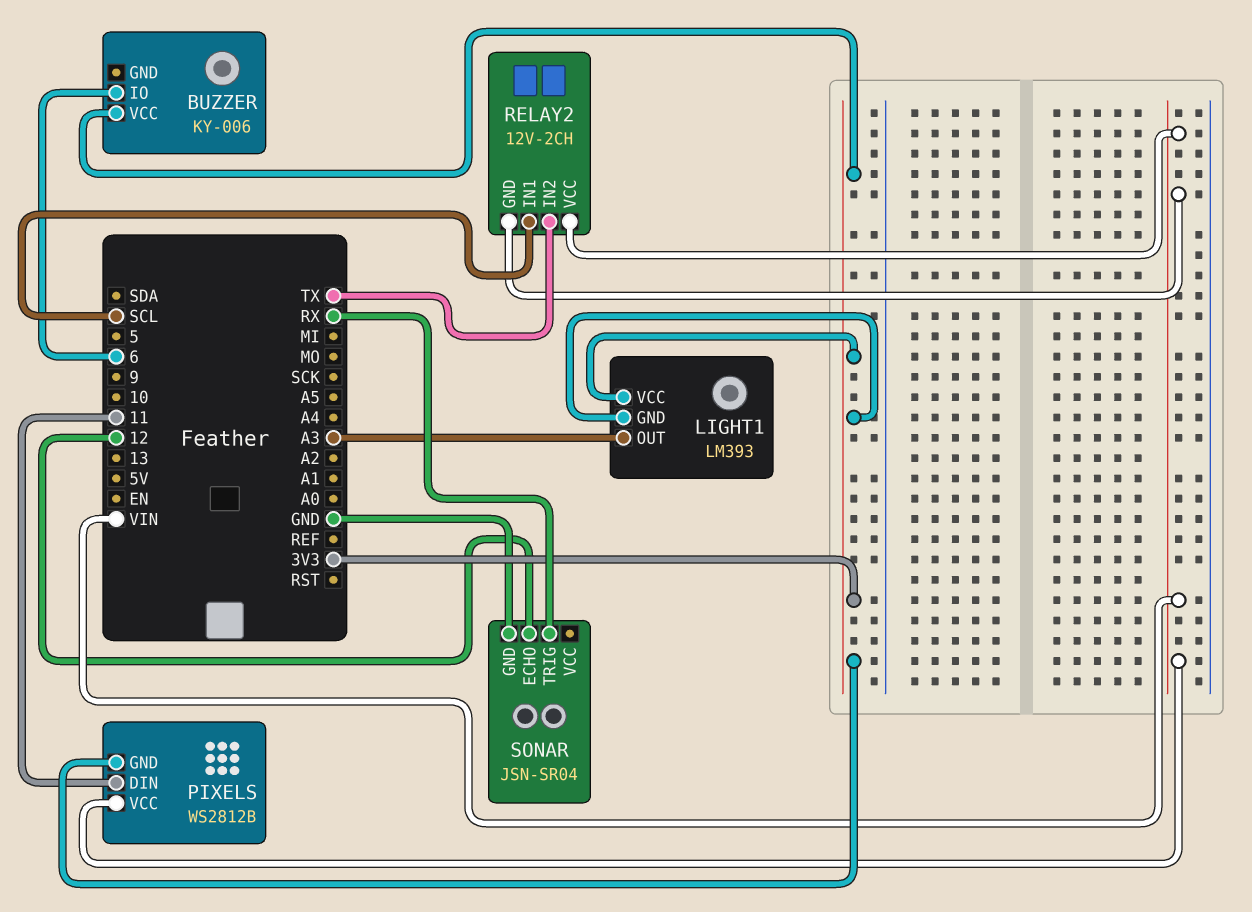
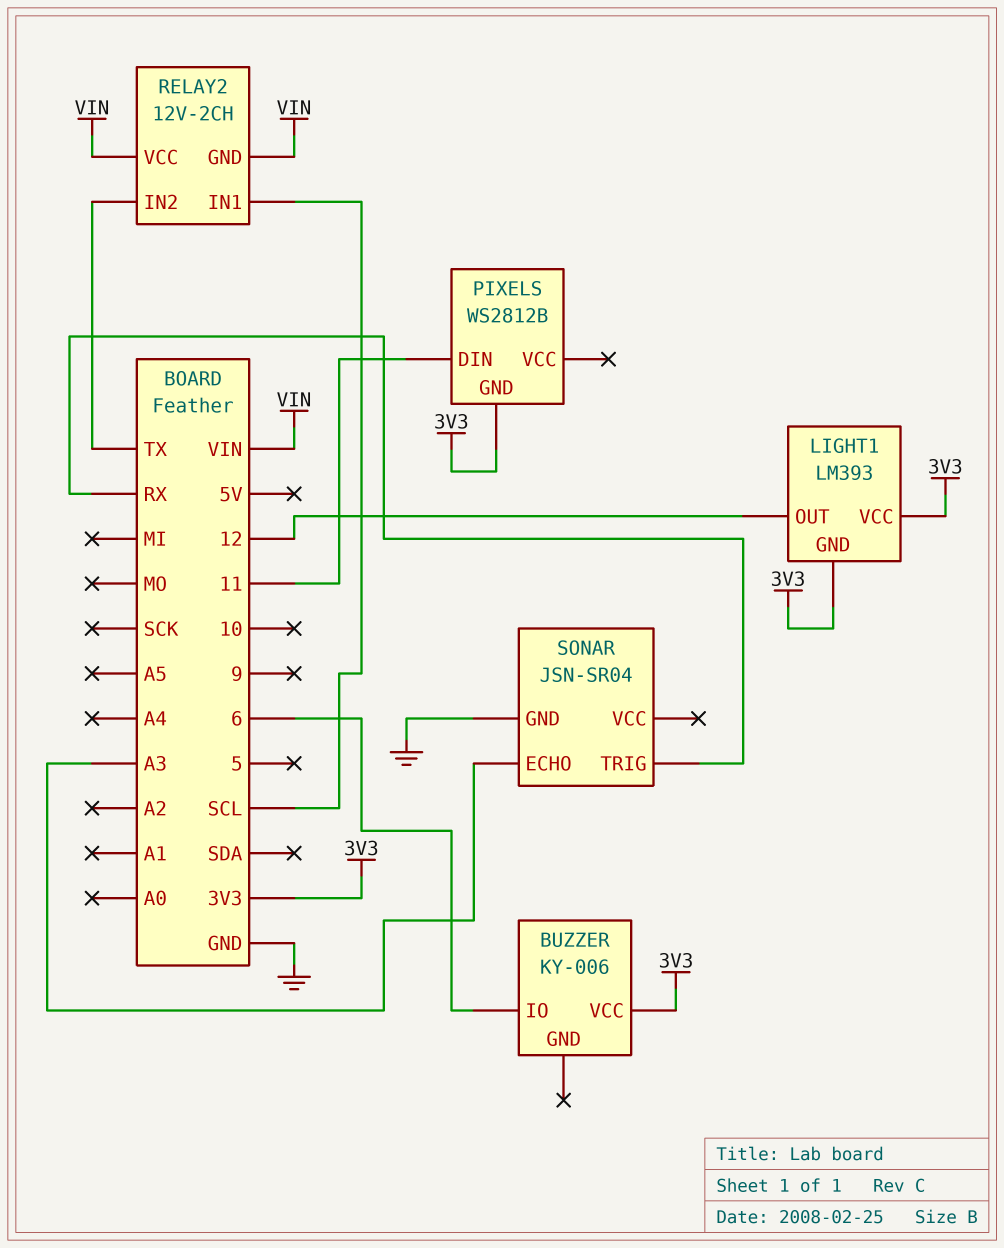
LIGHT1 pin OUT: A3 -> 12
PIXELS pin VCC: VIN -> none
SONAR pin ECHO: 12 -> A3

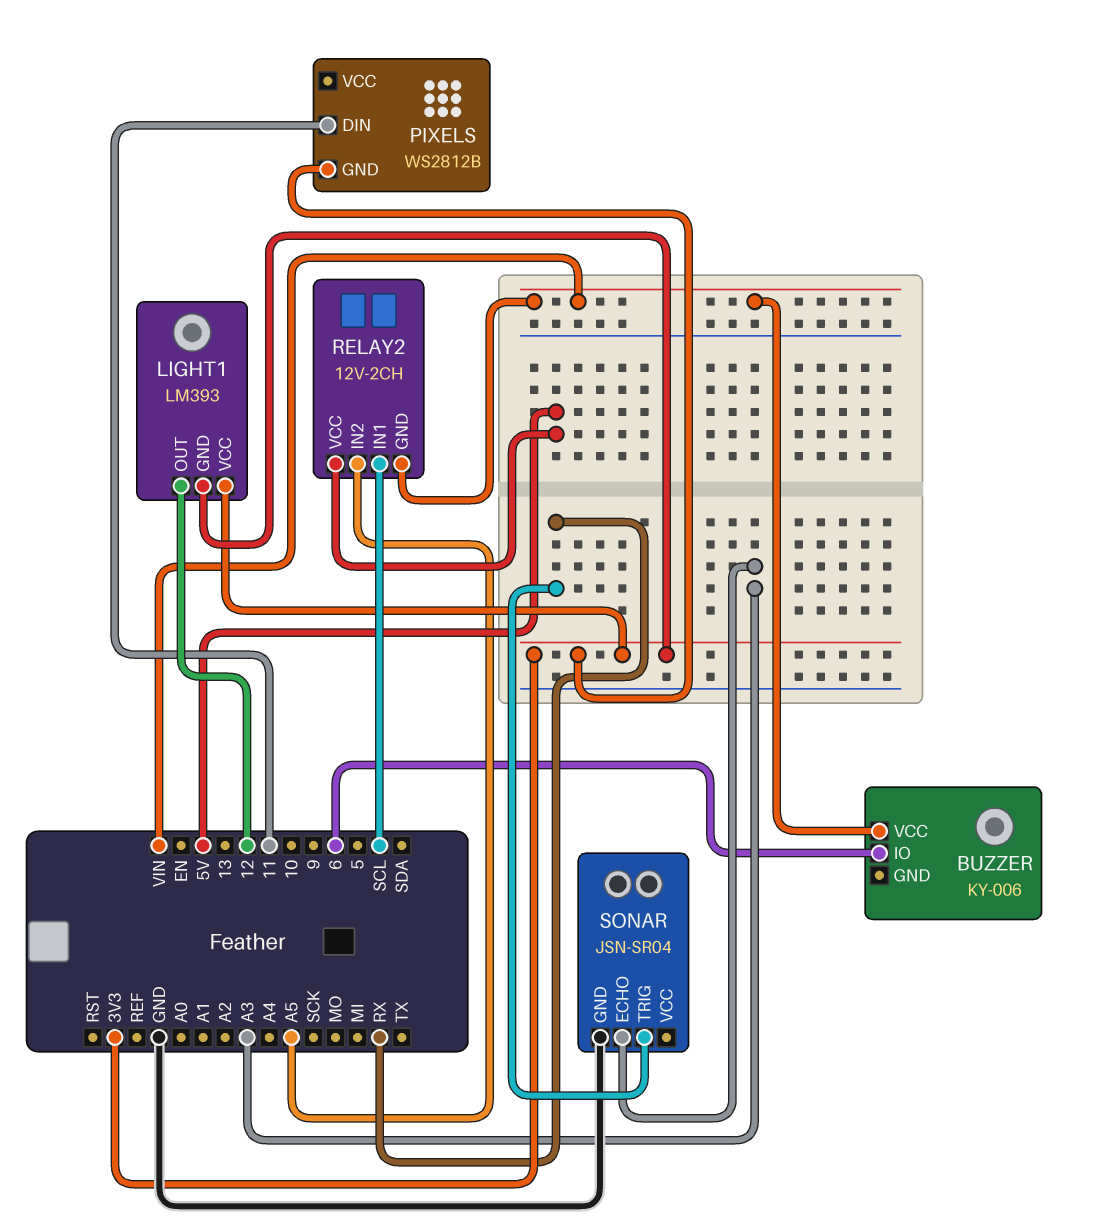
BUZZER pin VCC: 3V3 -> VIN
RELAY2 pin IN2: TX -> A5
RELAY2 pin VCC: VIN -> 5V

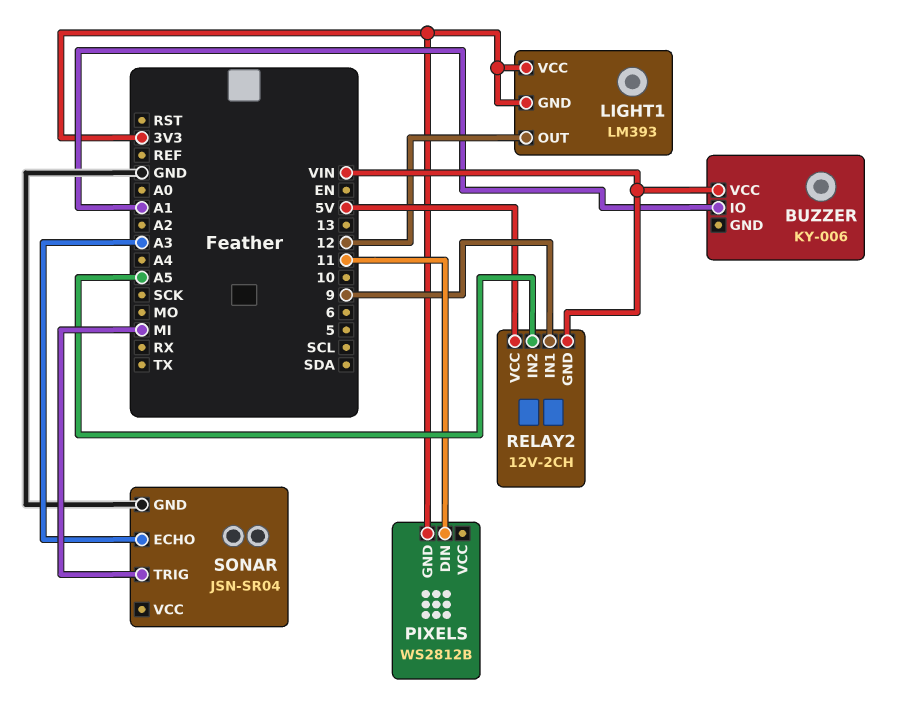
BUZZER pin IO: 6 -> A1
RELAY2 pin IN1: SCL -> 9
SONAR pin TRIG: RX -> MI

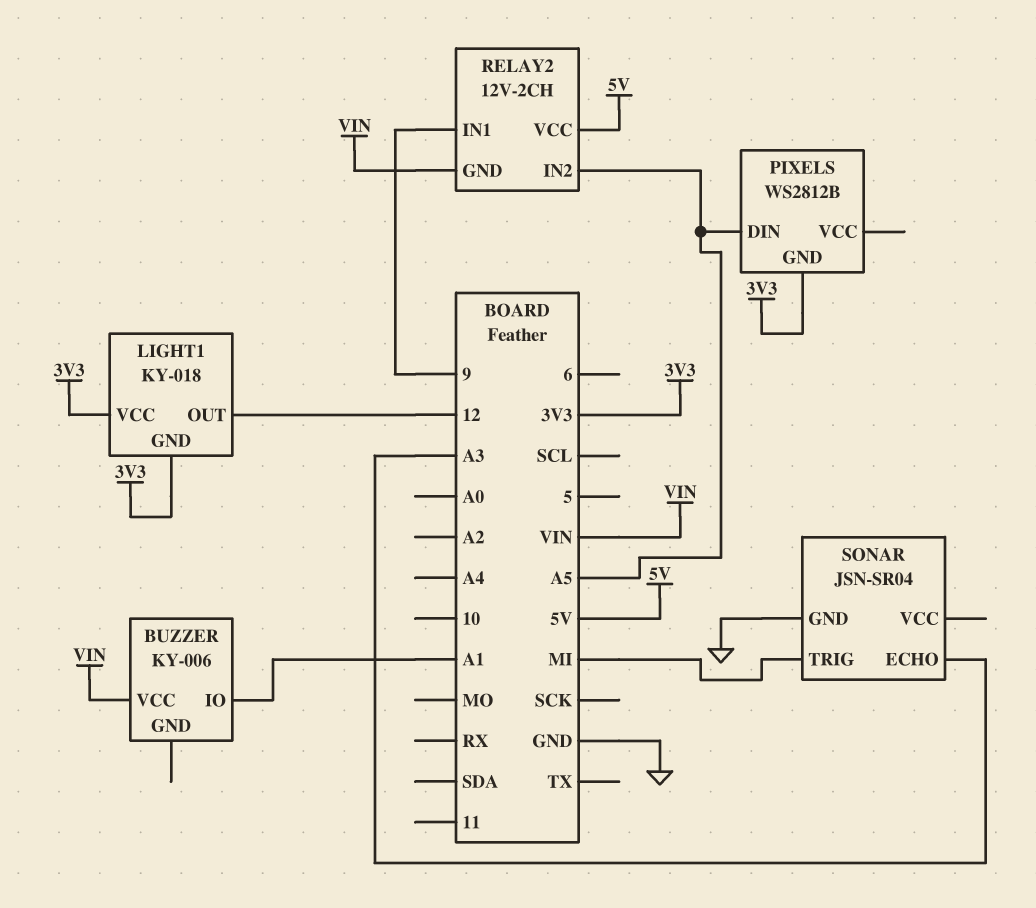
LIGHT1: LM393 -> KY-018
PIXELS pin DIN: 11 -> A5

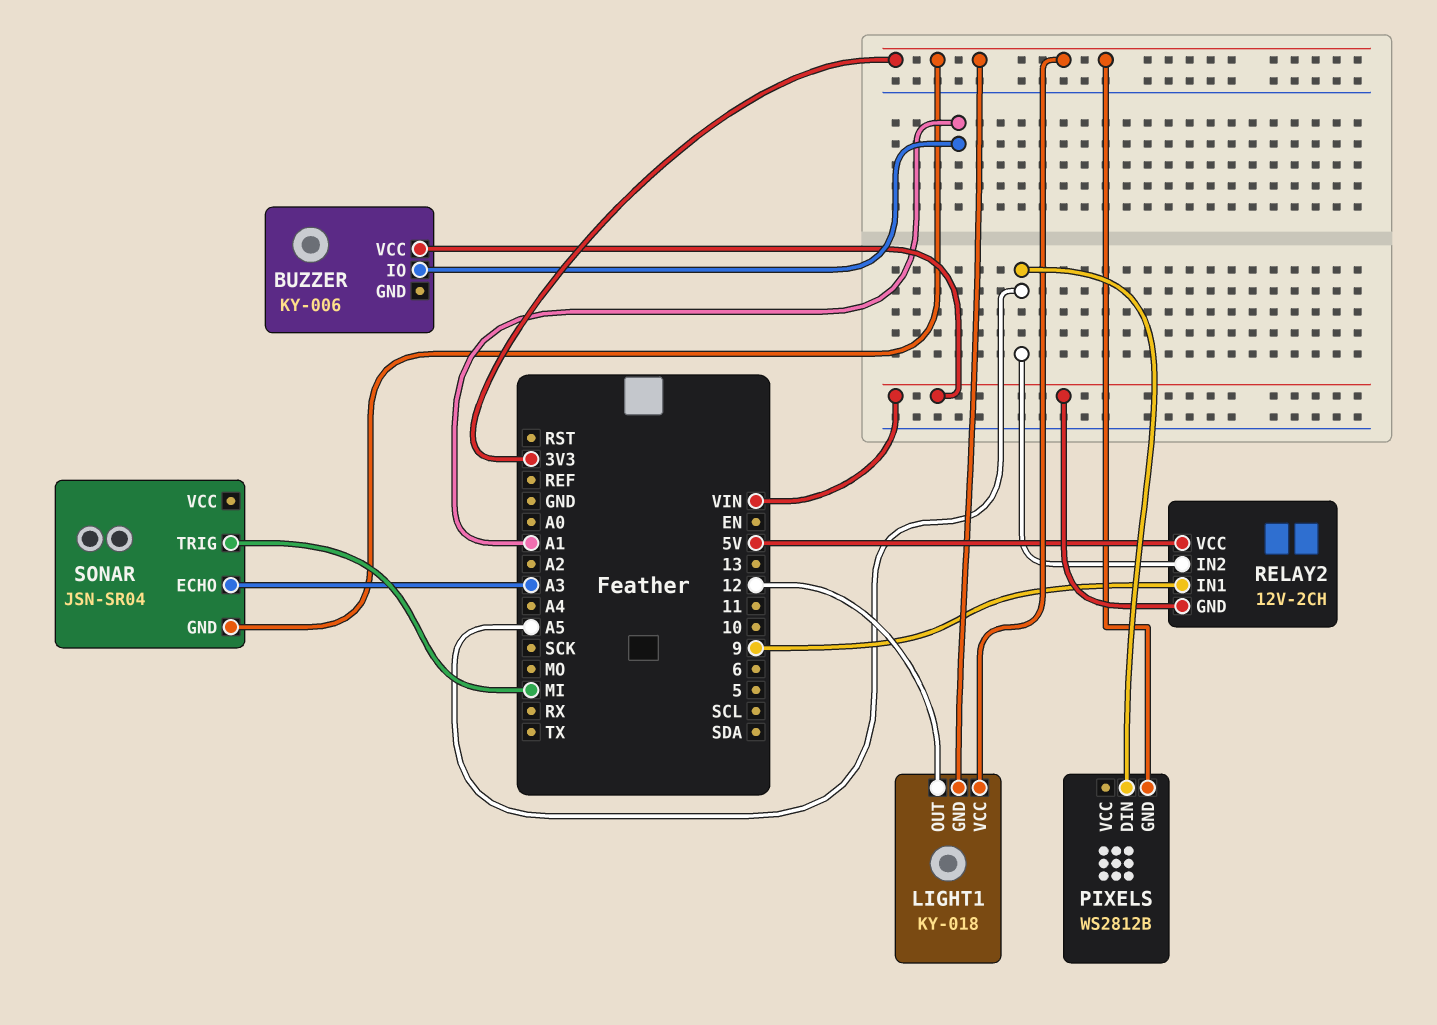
SONAR pin GND: GND -> 3V3

